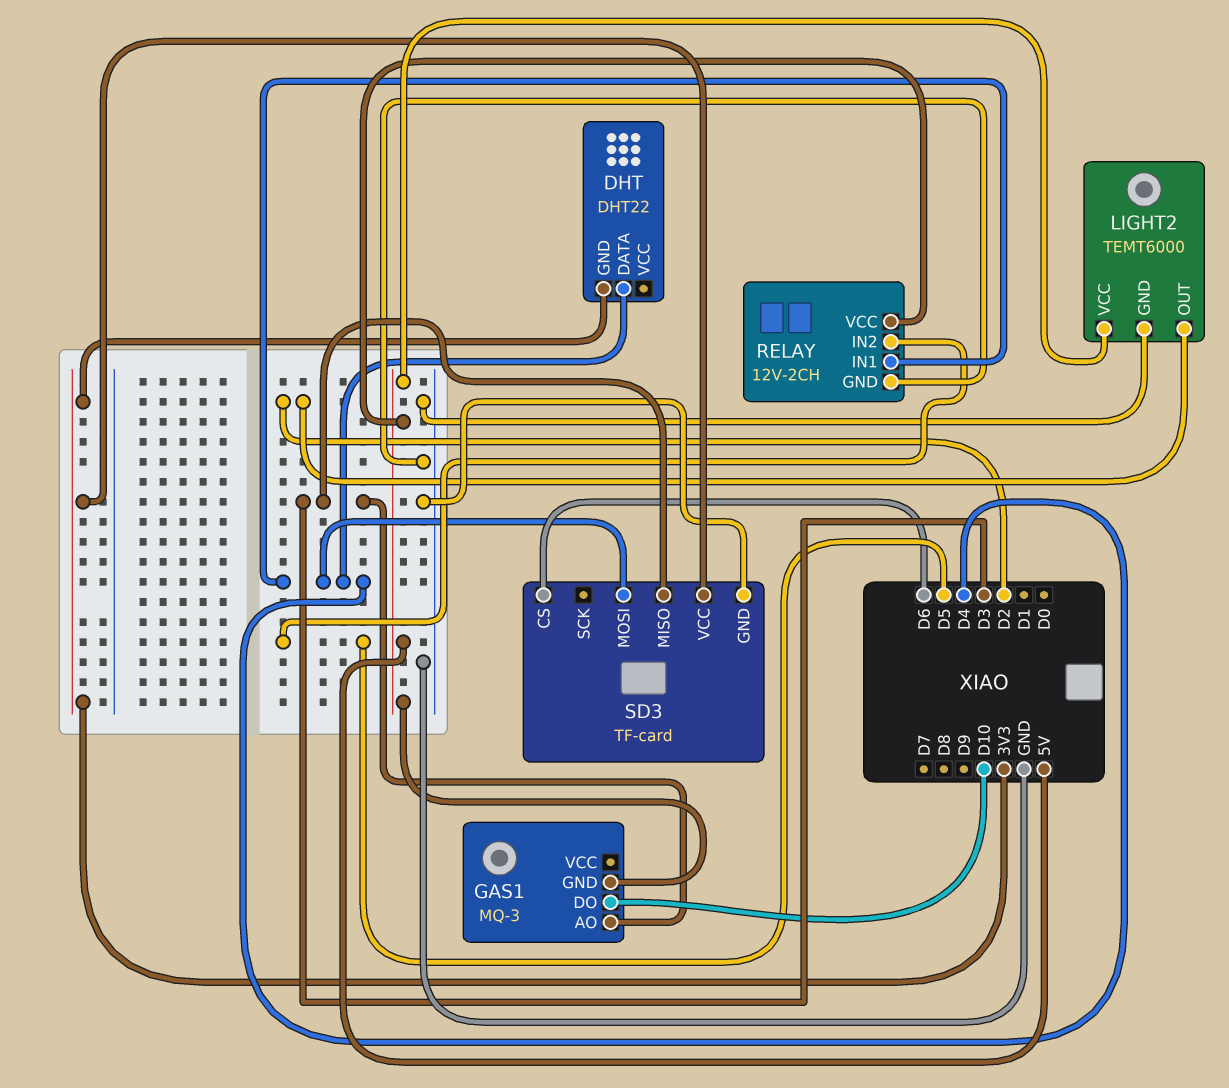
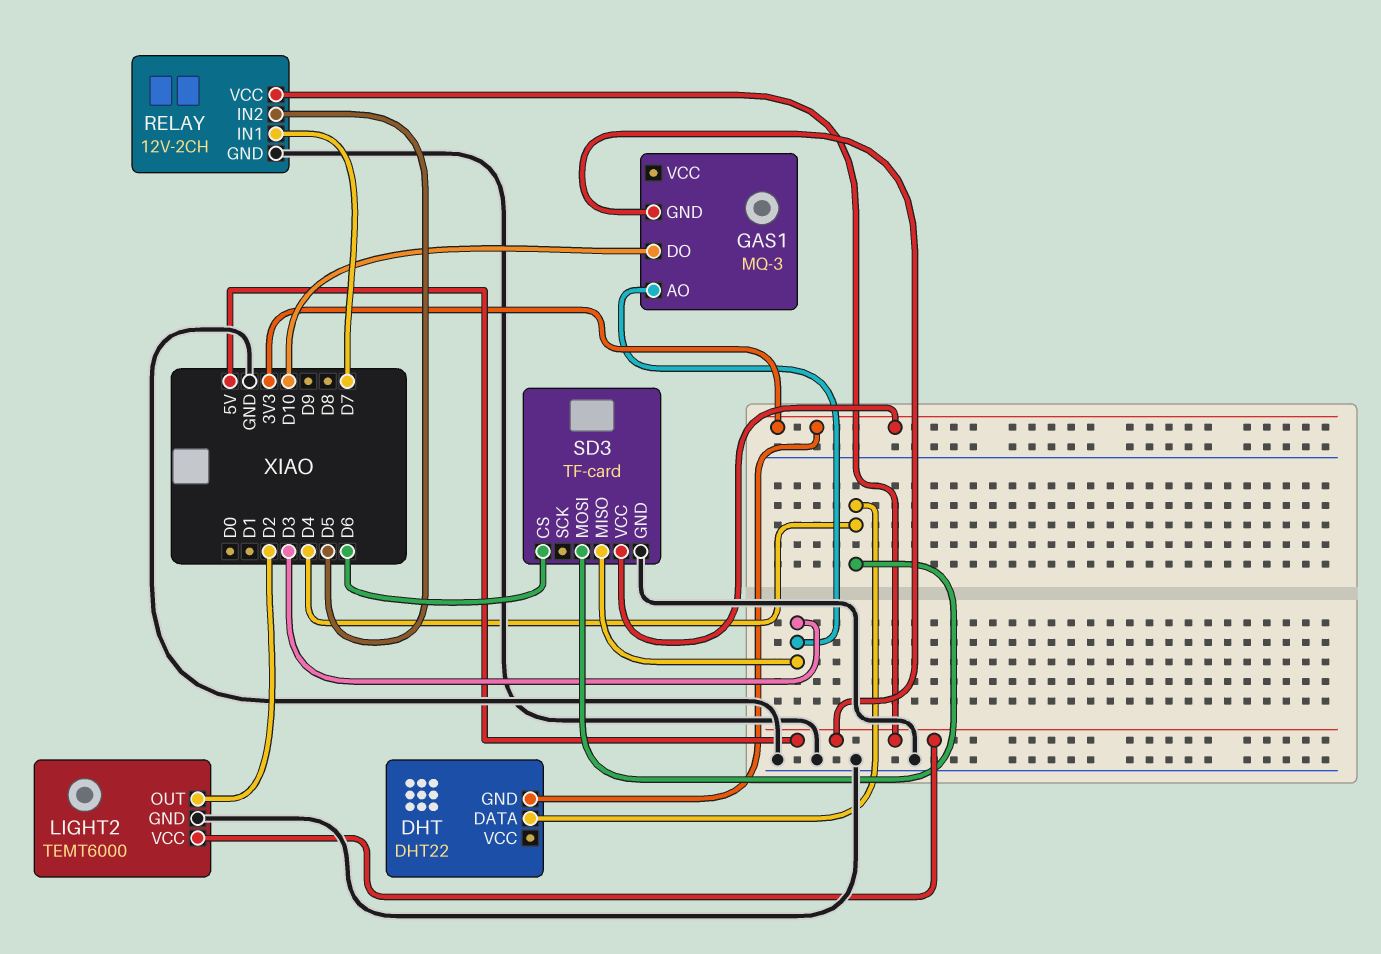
RELAY pin IN1: D4 -> D7

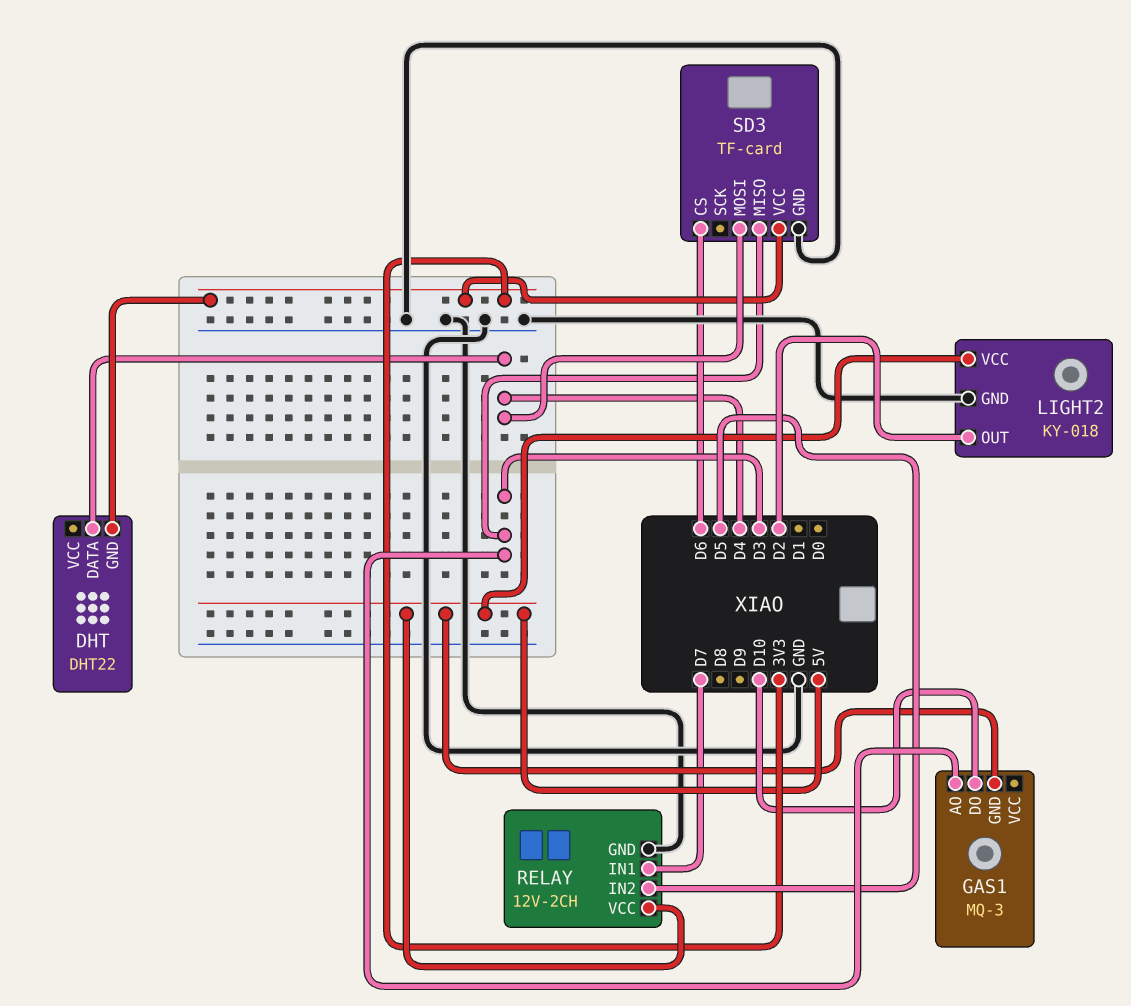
LIGHT2: TEMT6000 -> KY-018

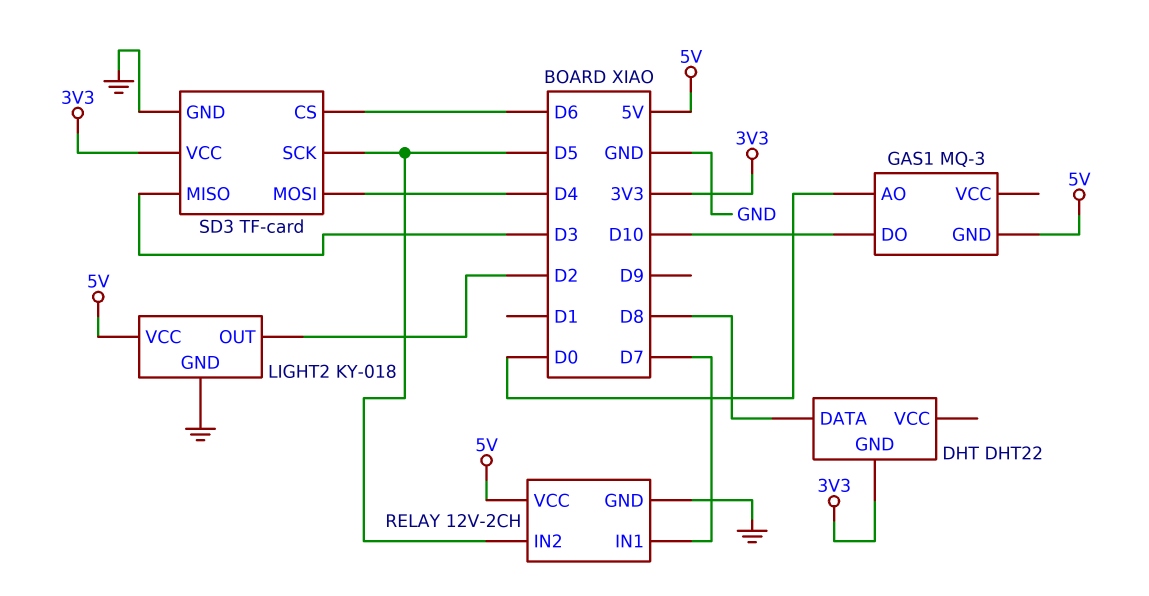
DHT pin DATA: D4 -> D8
GAS1 pin AO: D3 -> D0
SD3 pin SCK: none -> D5

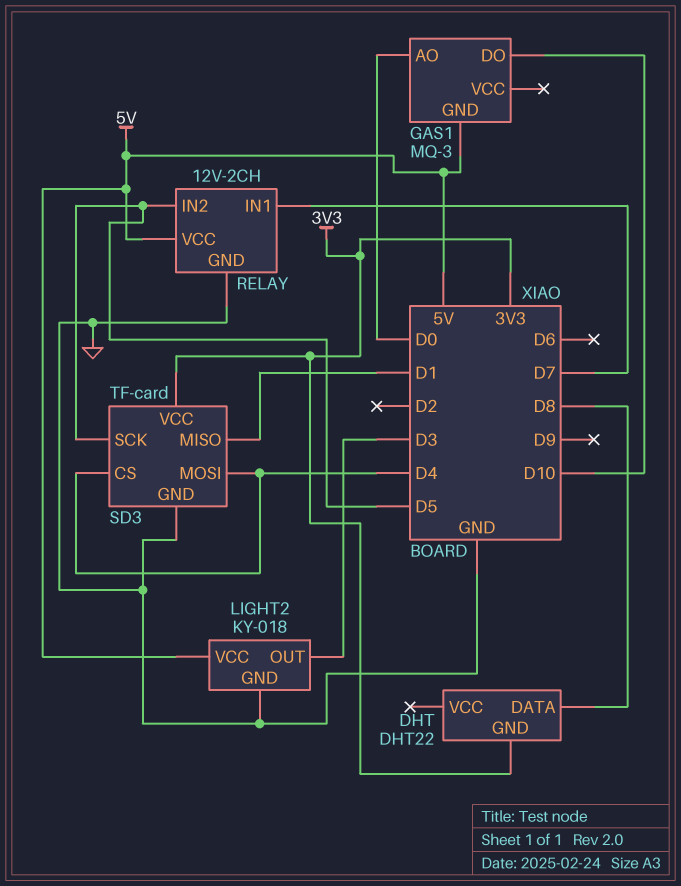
LIGHT2 pin OUT: D2 -> D3
SD3 pin CS: D6 -> D4
SD3 pin MISO: D3 -> D1

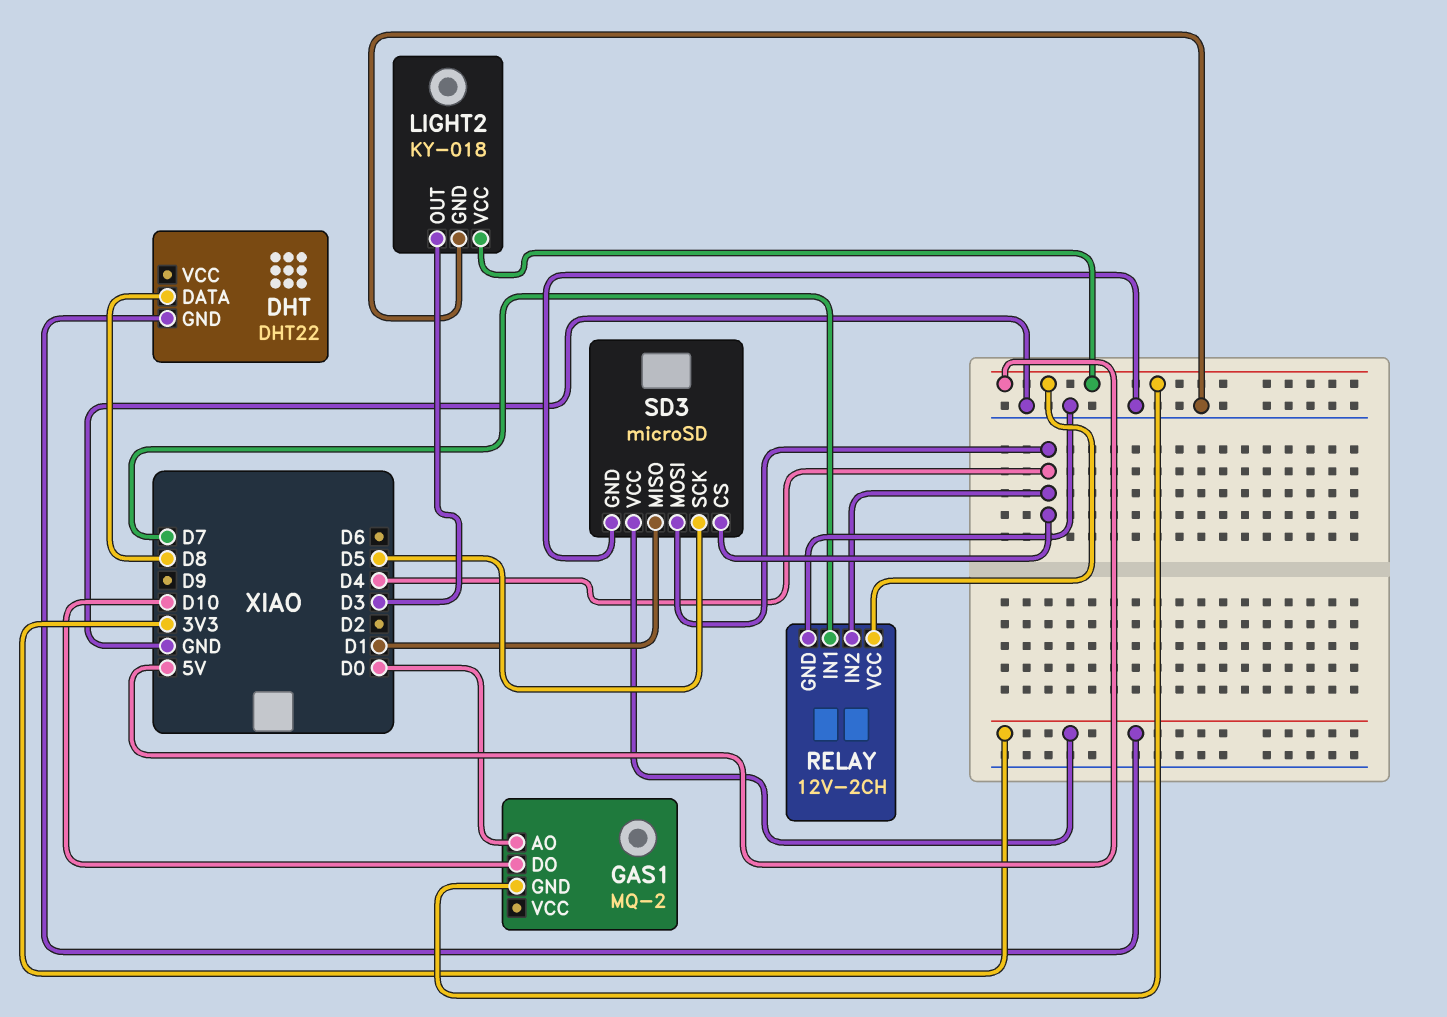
GAS1: MQ-3 -> MQ-2
RELAY pin IN2: D5 -> D4
SD3: TF-card -> microSD

